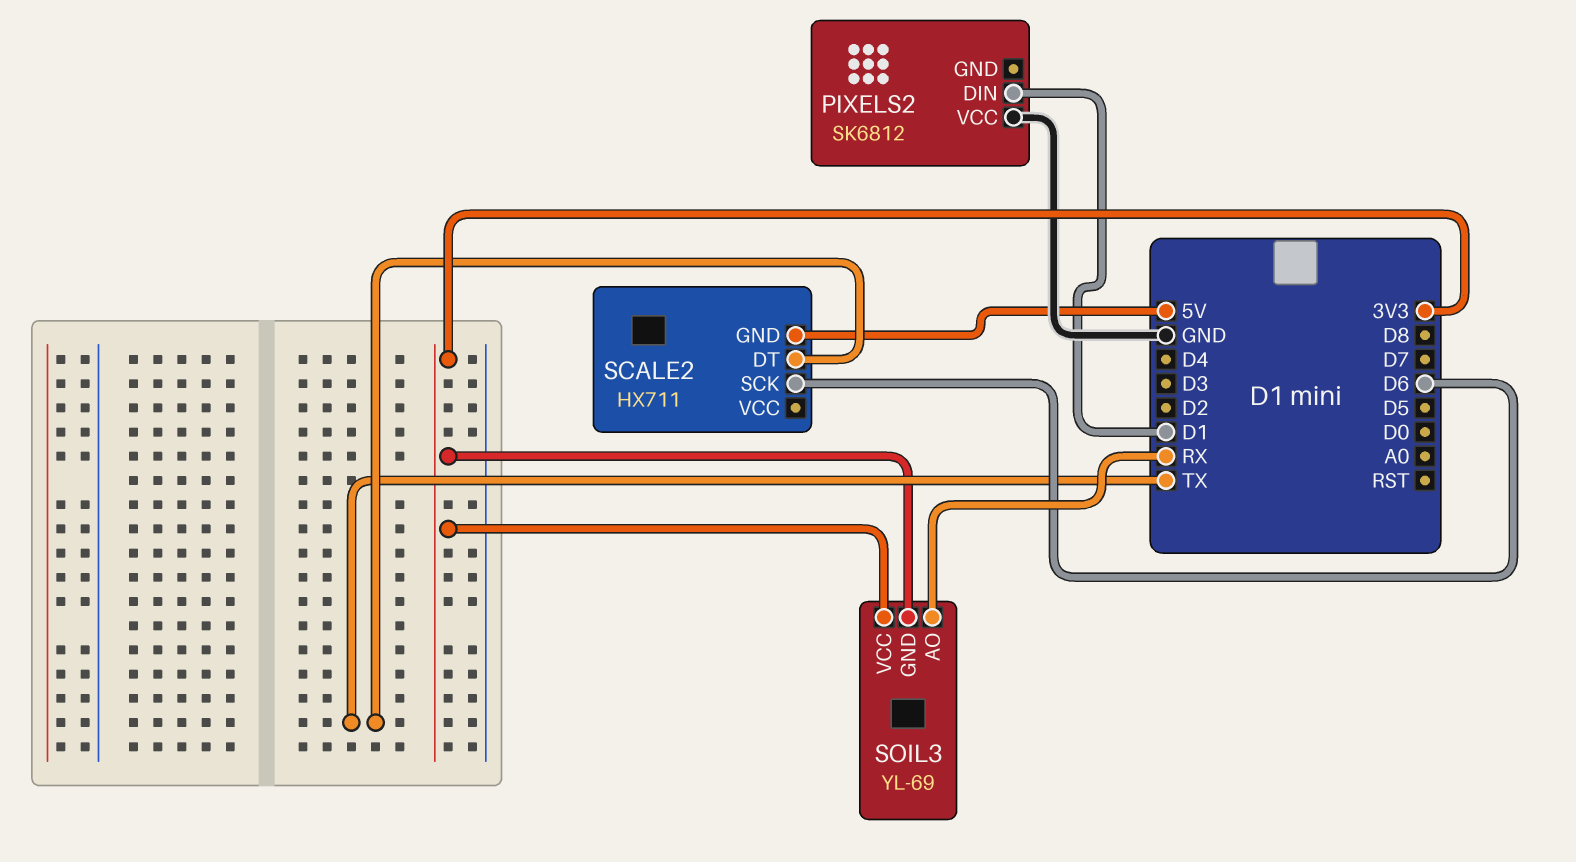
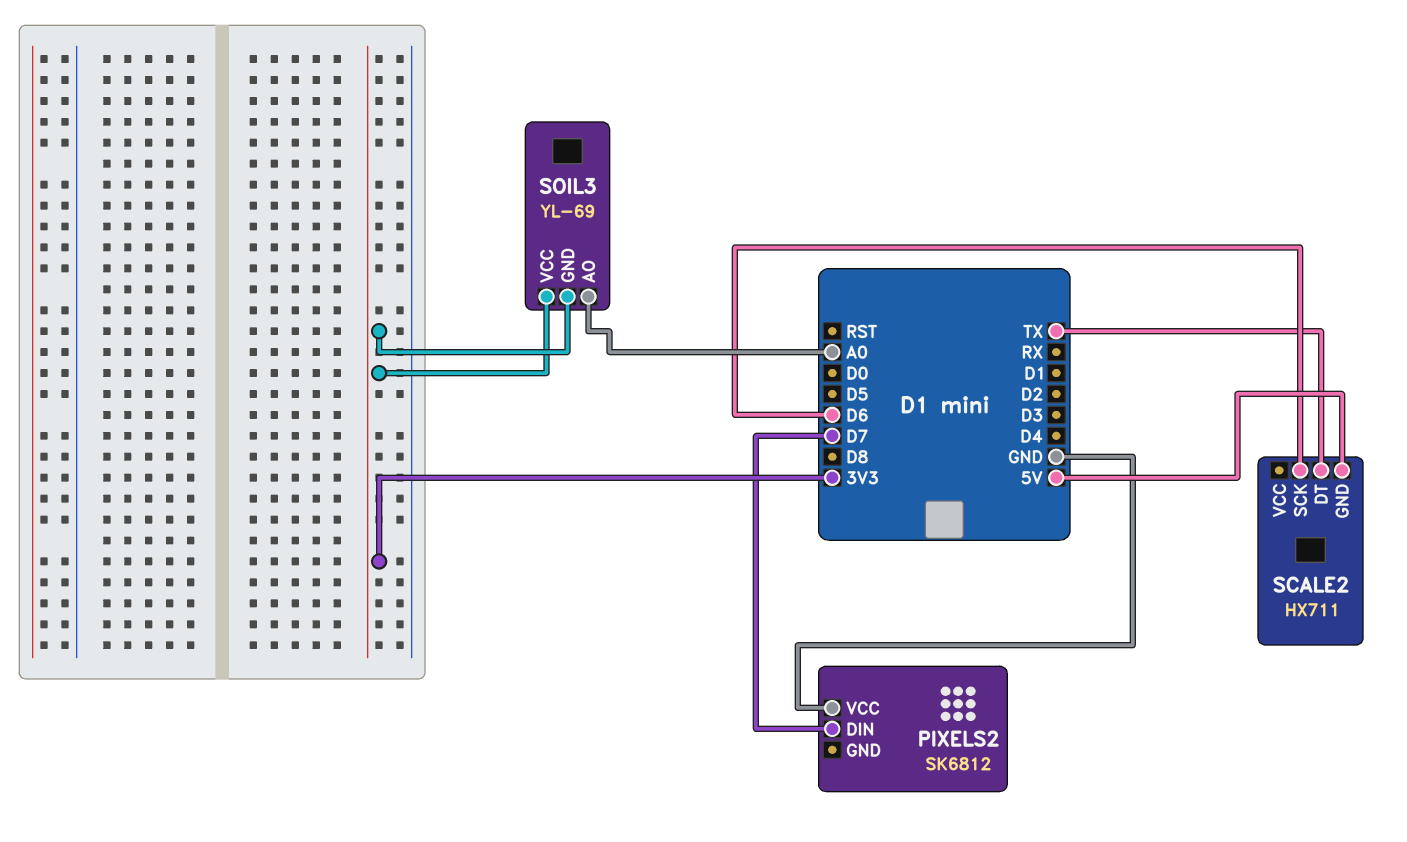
PIXELS2 pin DIN: D1 -> D7
SOIL3 pin AO: RX -> A0

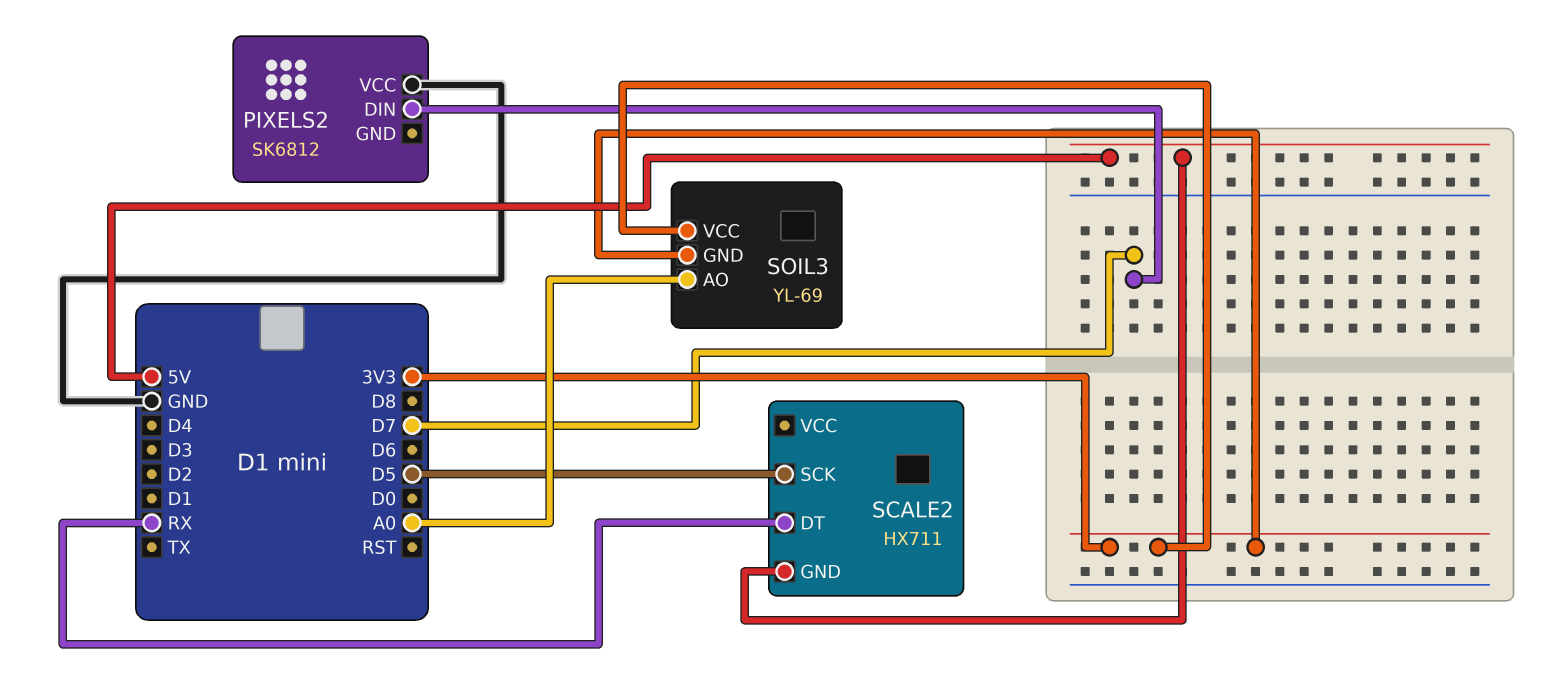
SCALE2 pin DT: TX -> RX
SCALE2 pin SCK: D6 -> D5

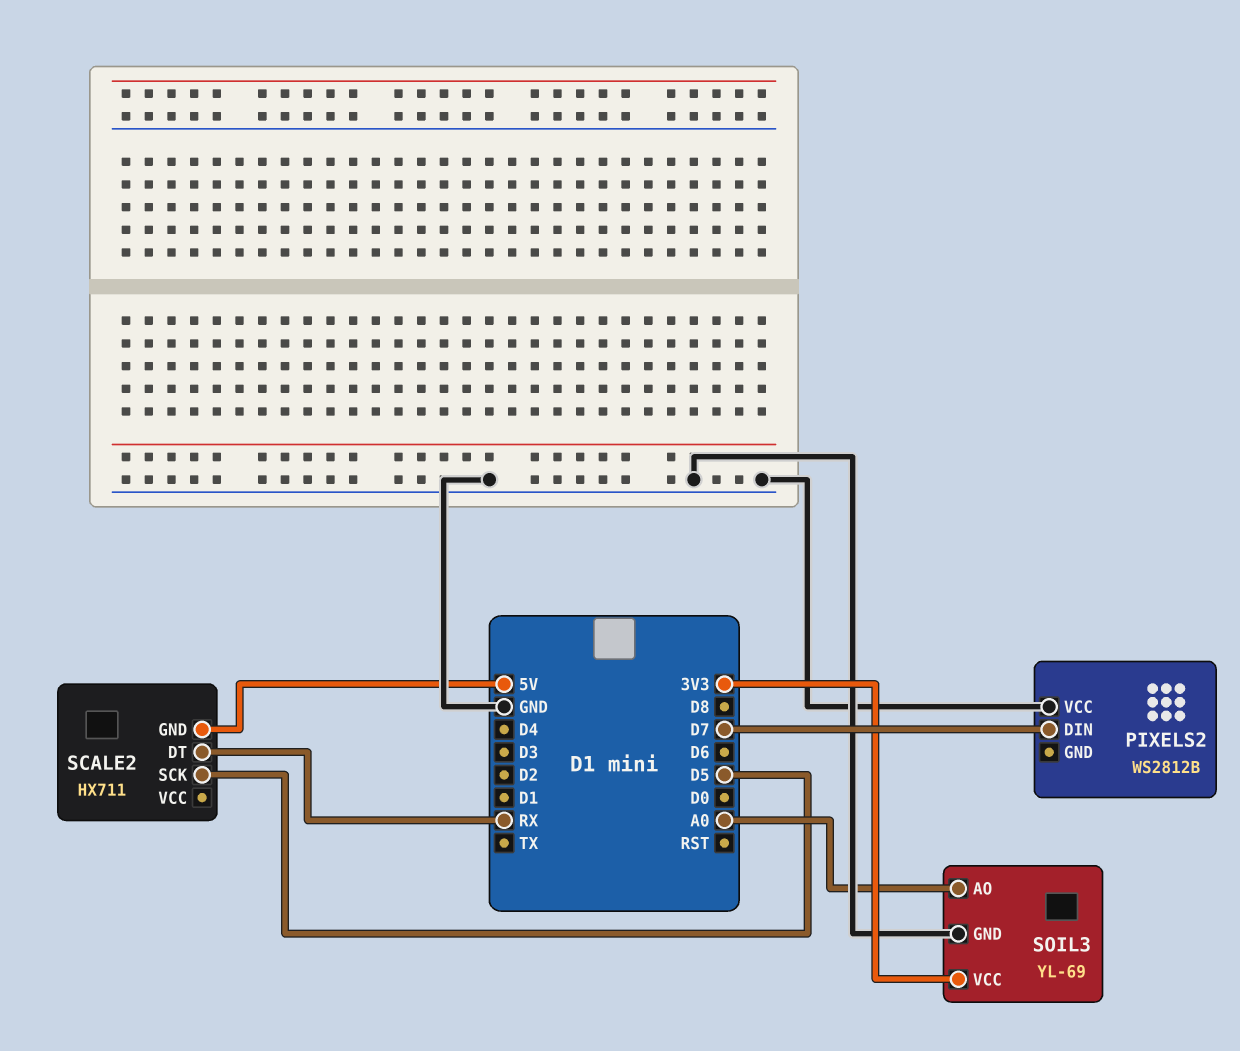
PIXELS2: SK6812 -> WS2812B
SOIL3 pin GND: 3V3 -> GND

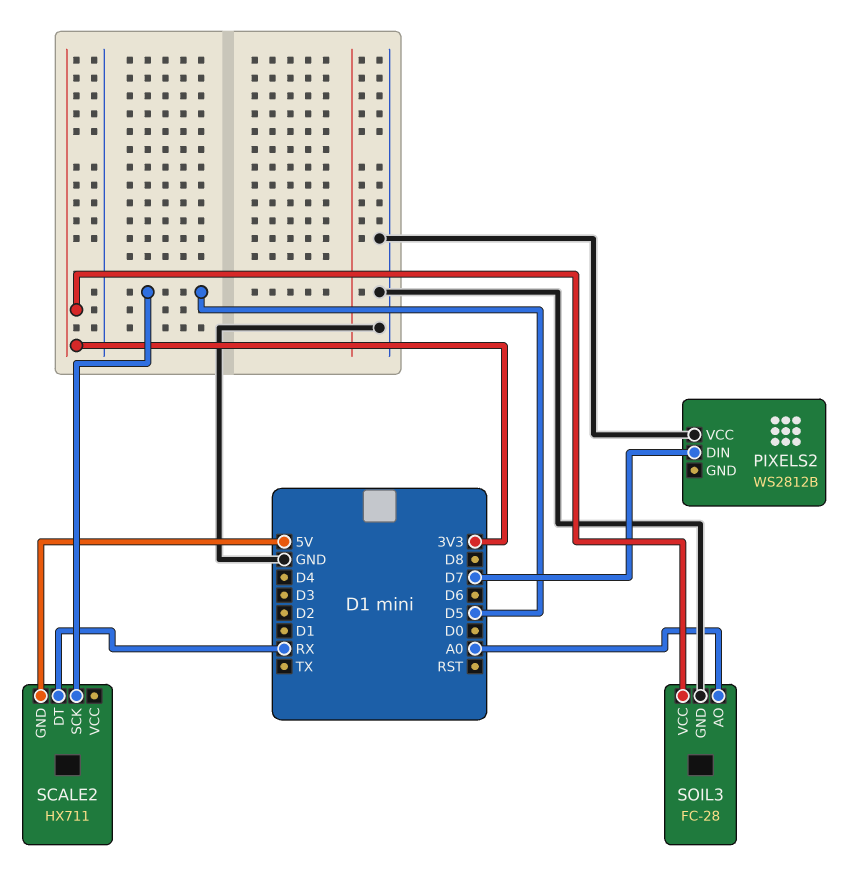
SOIL3: YL-69 -> FC-28

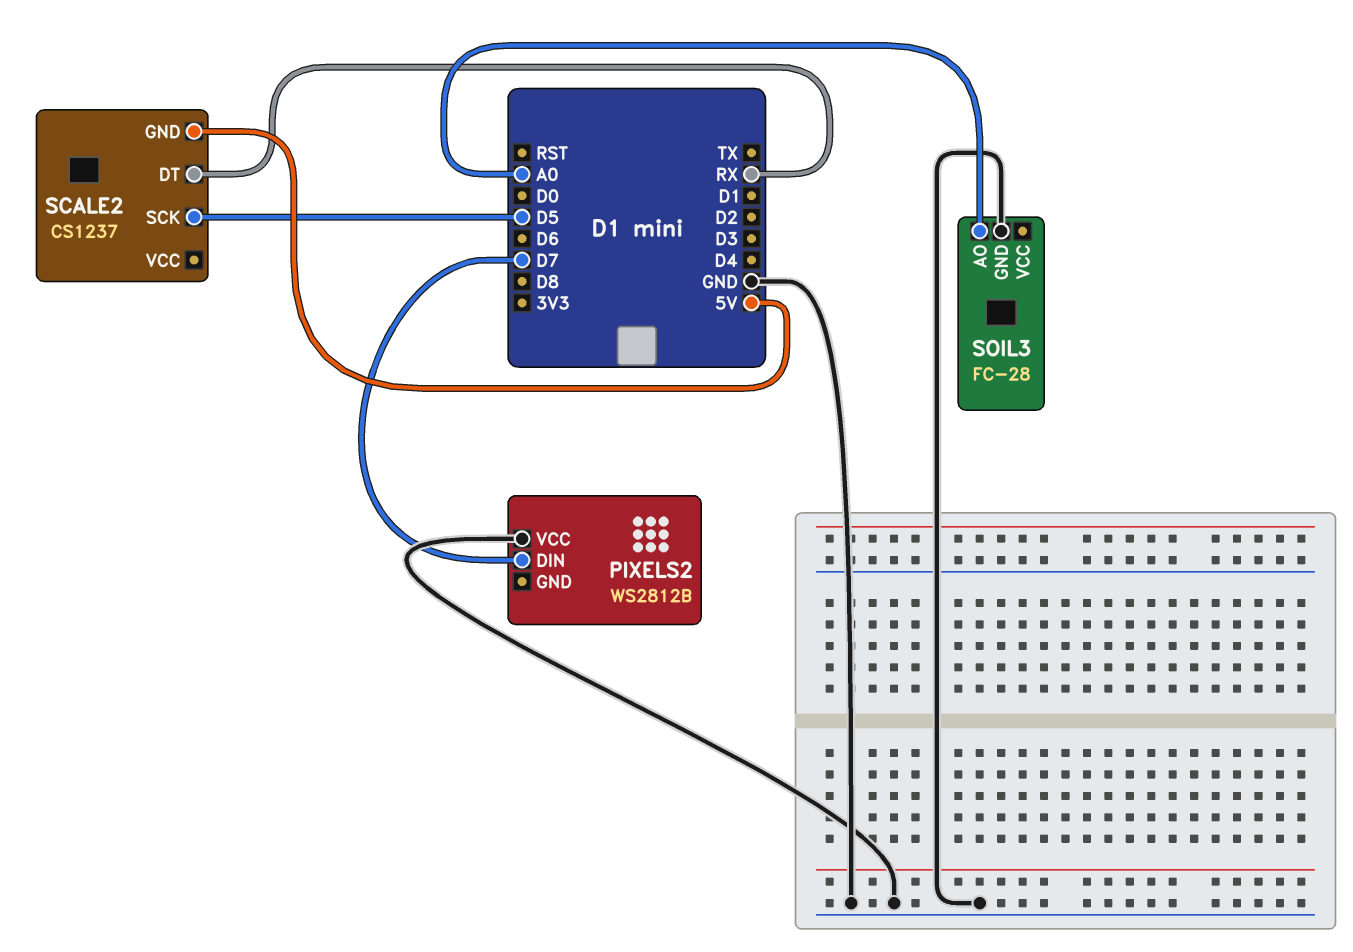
SCALE2: HX711 -> CS1237
SOIL3 pin VCC: 3V3 -> none

